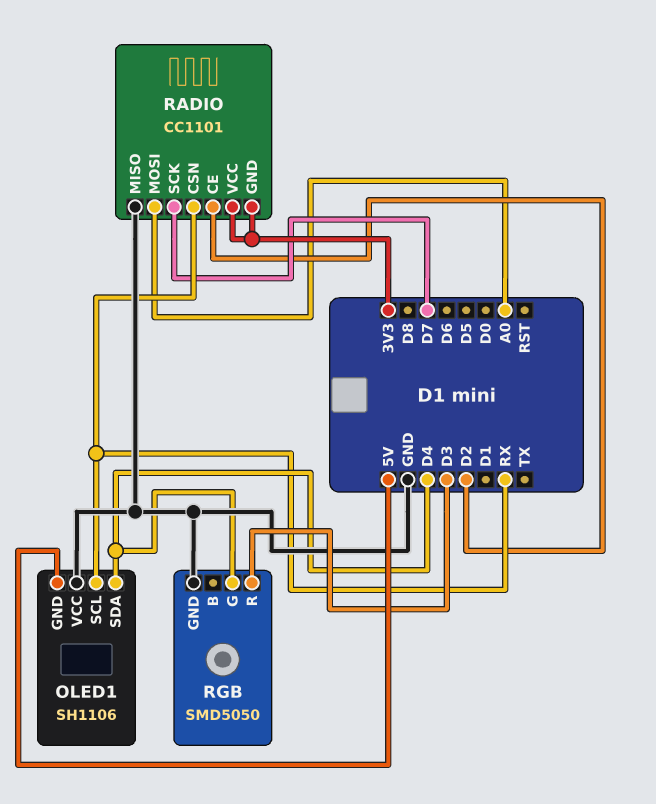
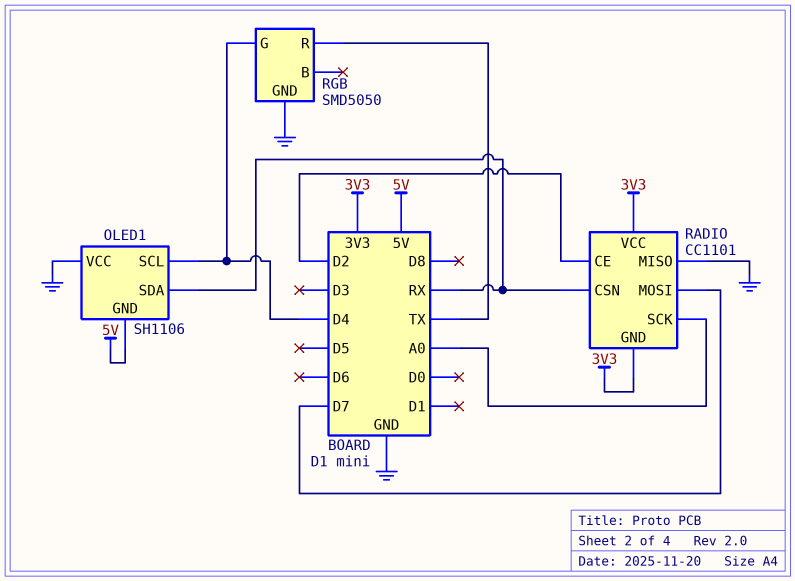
OLED1 pin SCL: RX -> D4
OLED1 pin SDA: D4 -> RX
RADIO pin MOSI: A0 -> D7
RADIO pin SCK: D7 -> A0
RGB pin R: D3 -> TX

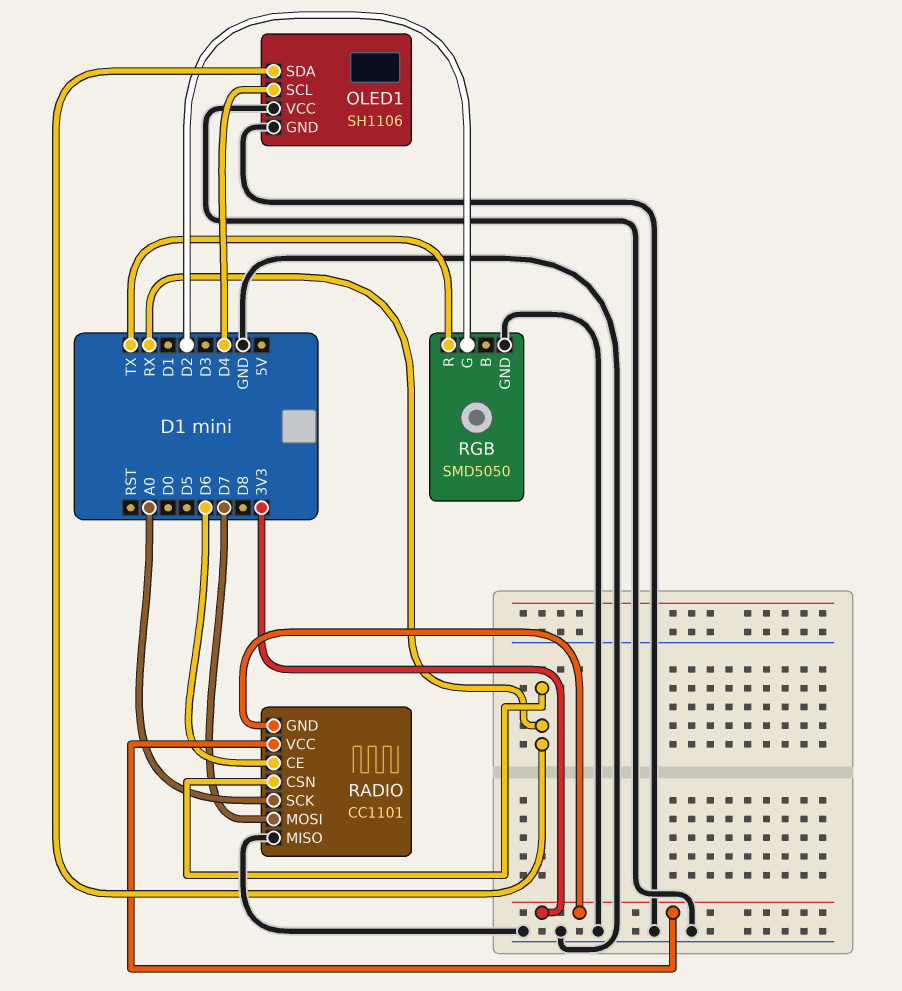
OLED1 pin GND: 5V -> GND
RADIO pin CE: D2 -> D6
RGB pin G: D4 -> D2

